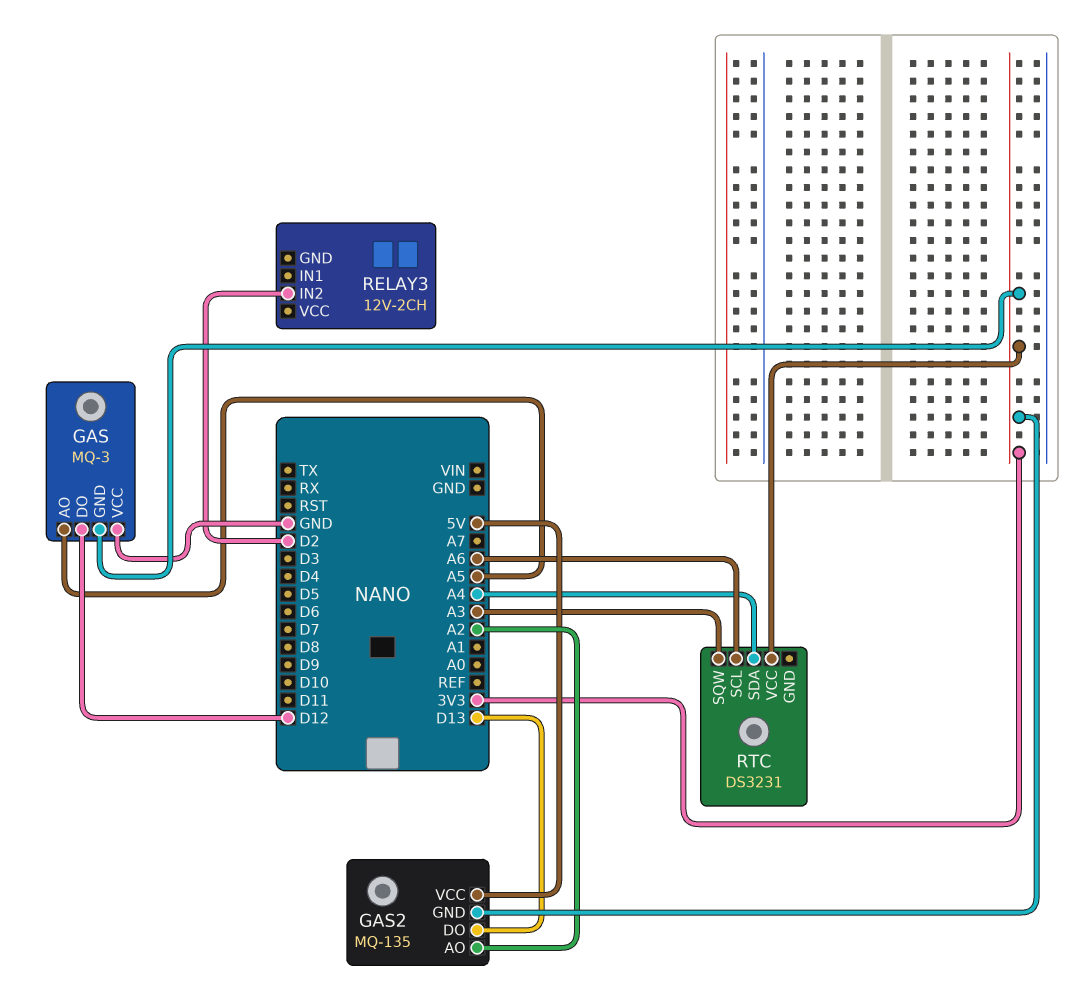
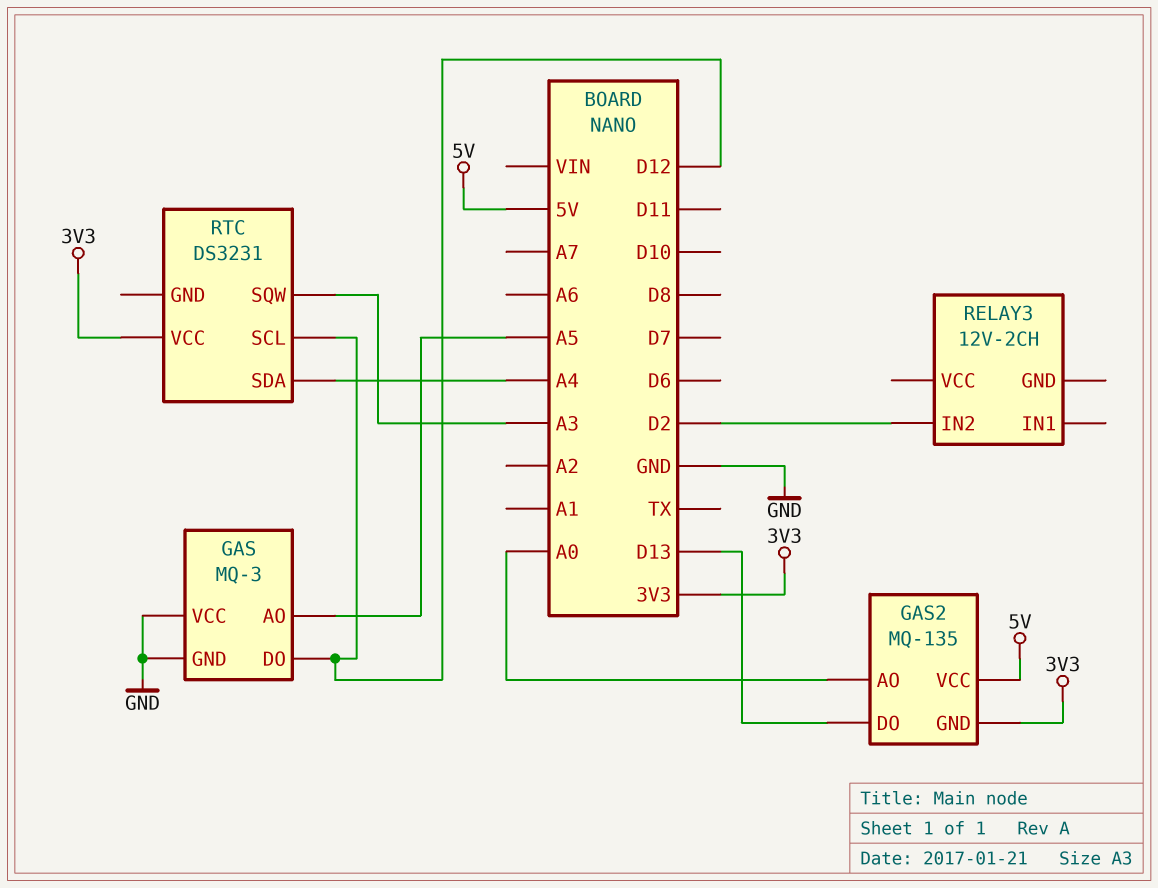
GAS pin GND: 3V3 -> GND
GAS2 pin AO: A2 -> A0
RTC pin SCL: A6 -> D12

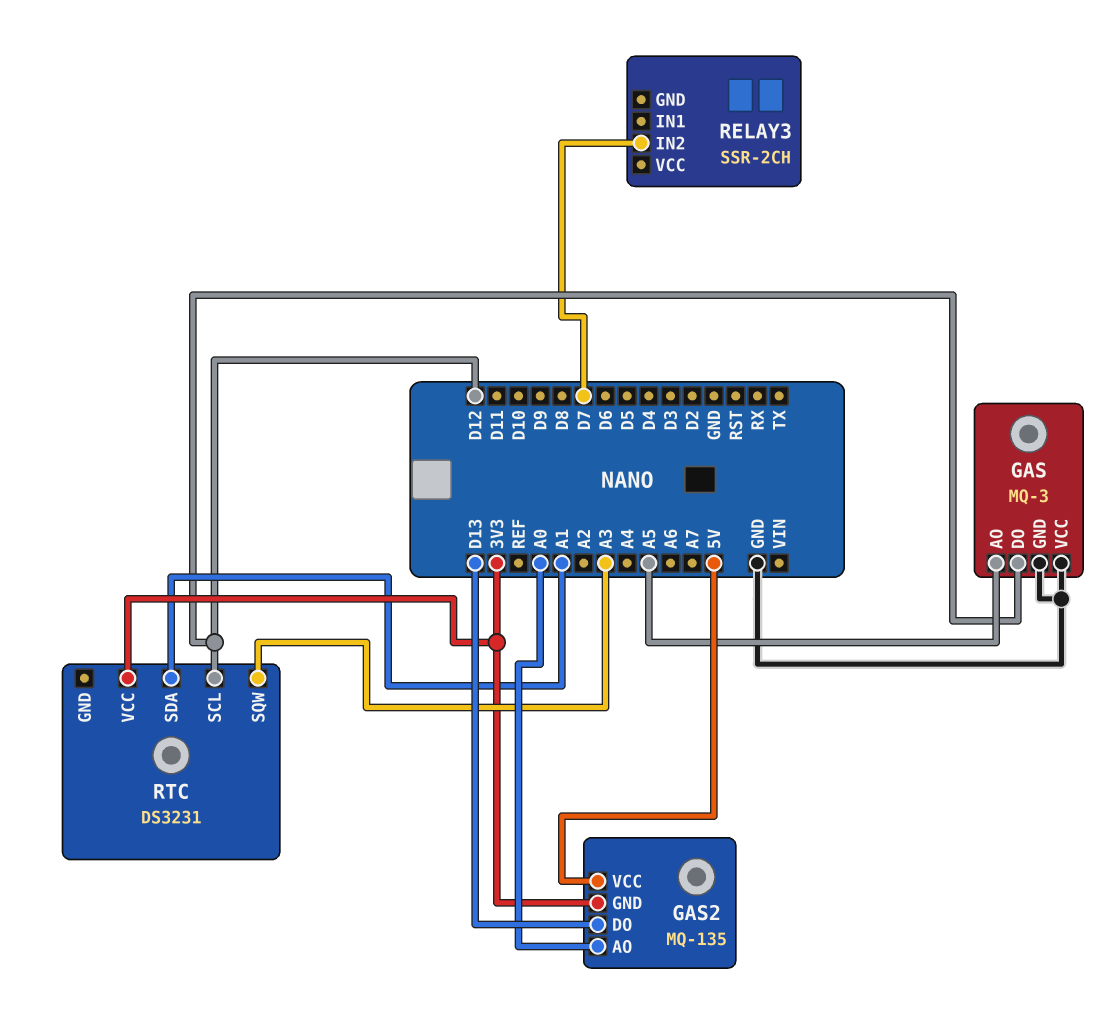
RELAY3: 12V-2CH -> SSR-2CH
RELAY3 pin IN2: D2 -> D7
RTC pin SDA: A4 -> A1

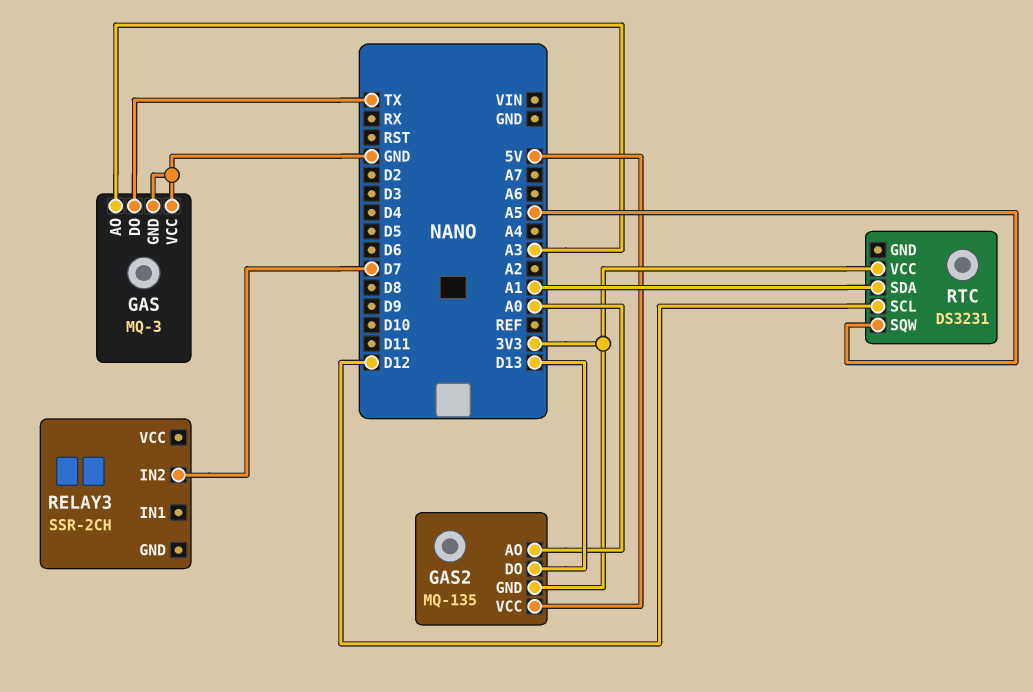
GAS pin AO: A5 -> A3
GAS pin DO: D12 -> TX
RTC pin SQW: A3 -> A5

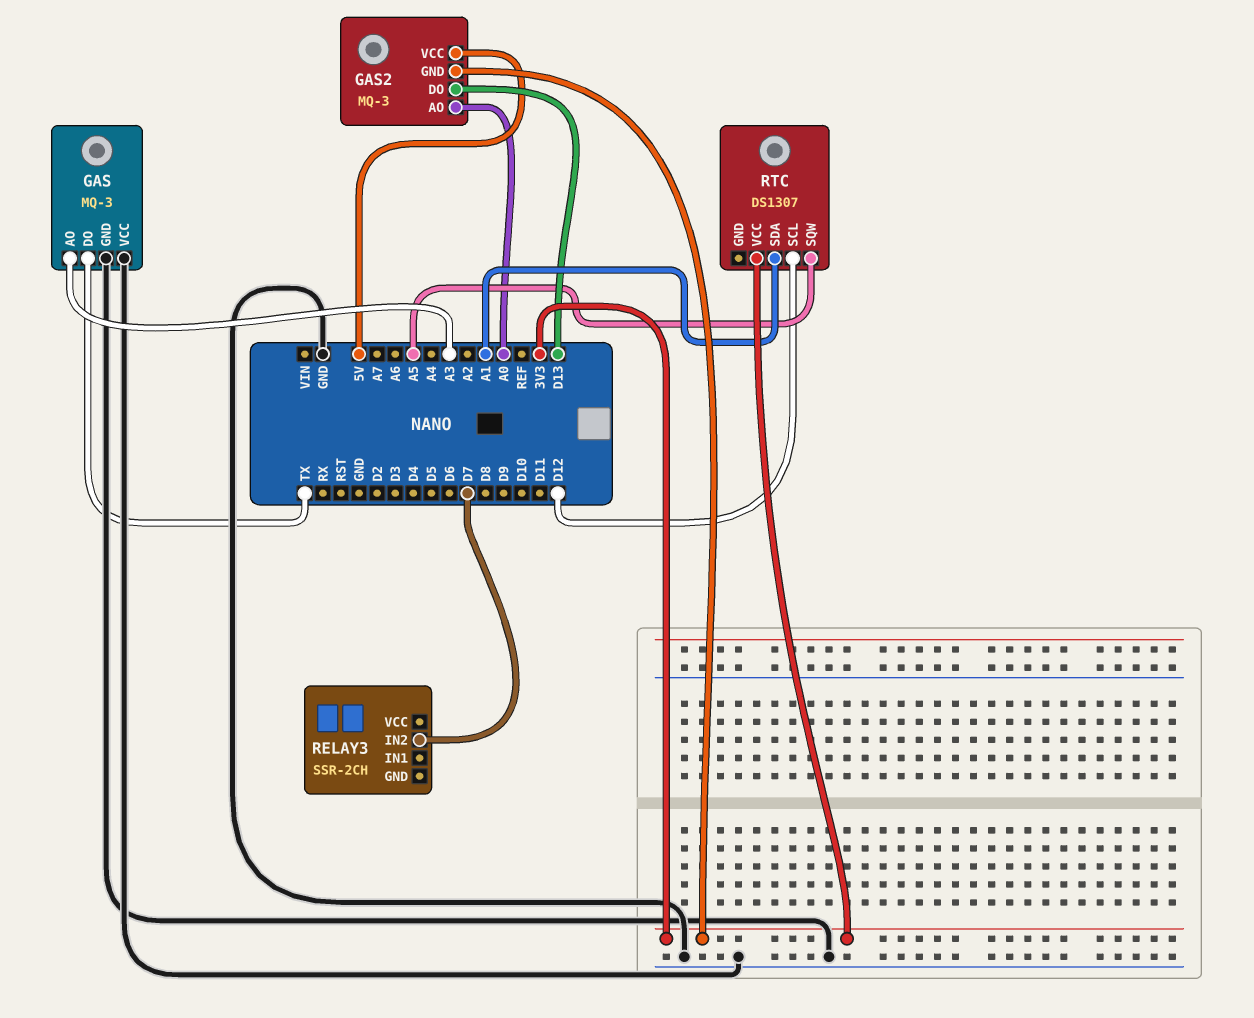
GAS2: MQ-135 -> MQ-3
RTC: DS3231 -> DS1307

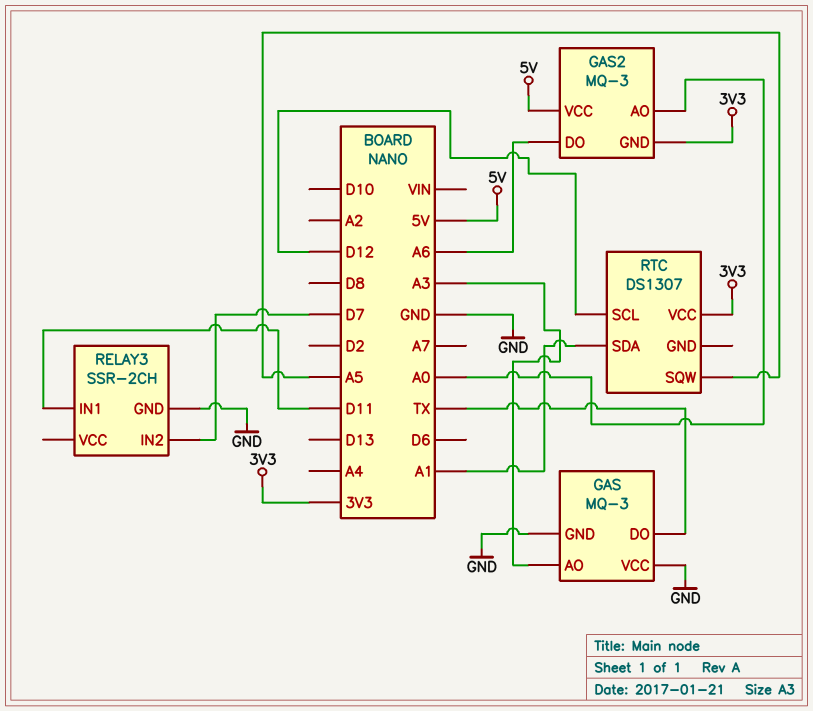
GAS2 pin DO: D13 -> A6
RELAY3 pin GND: none -> GND
RELAY3 pin IN1: none -> D11

